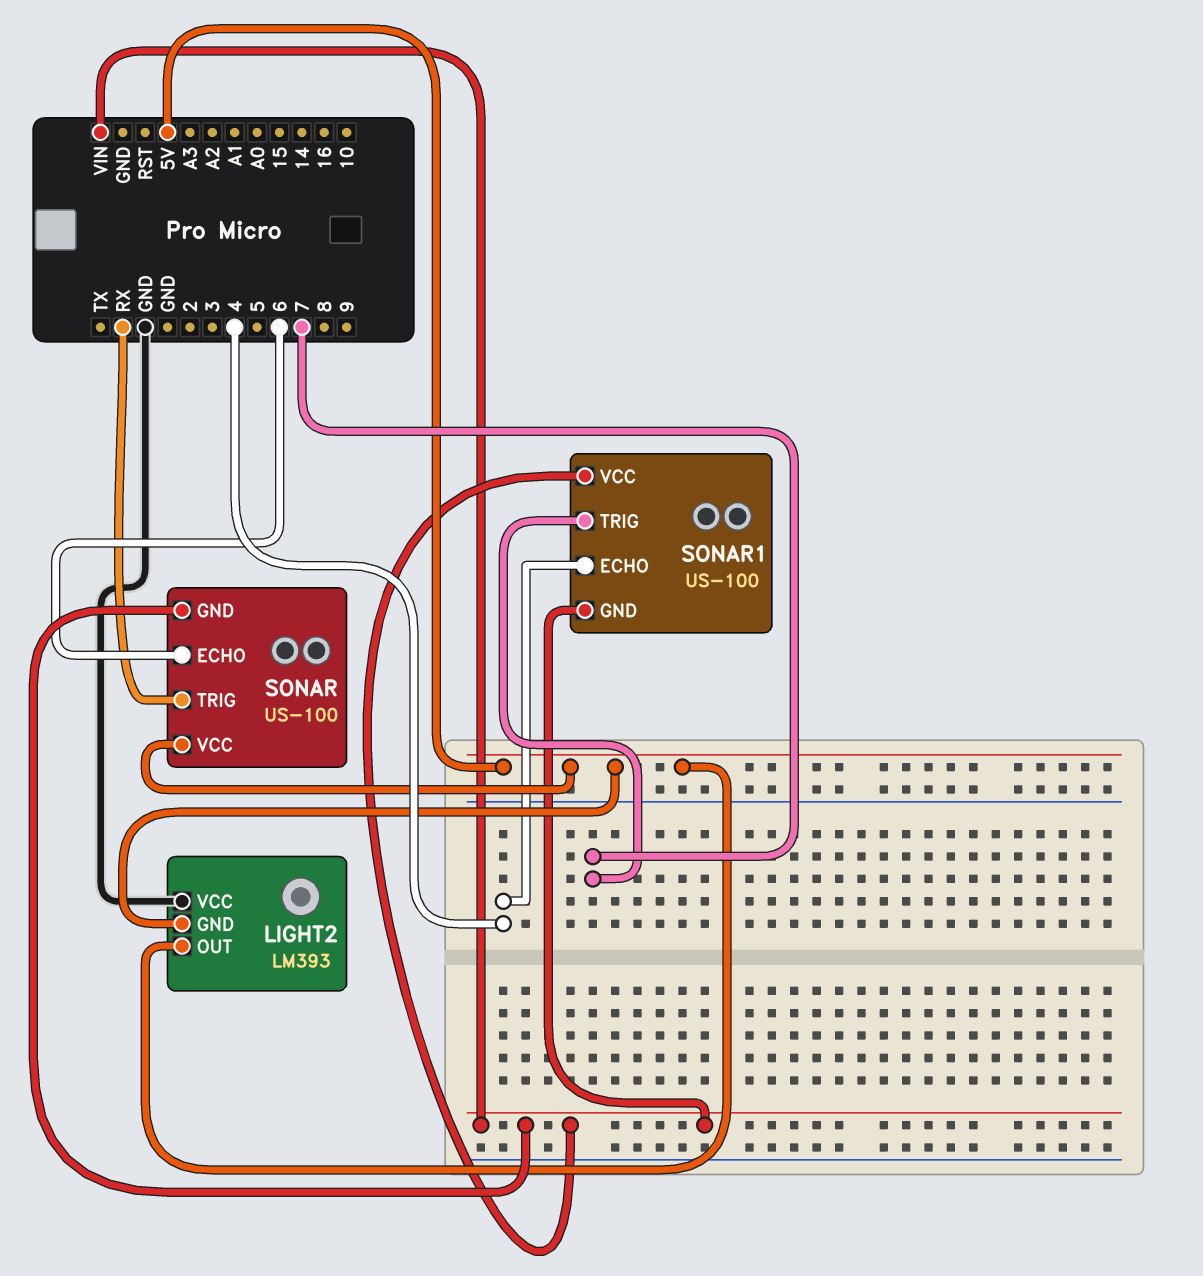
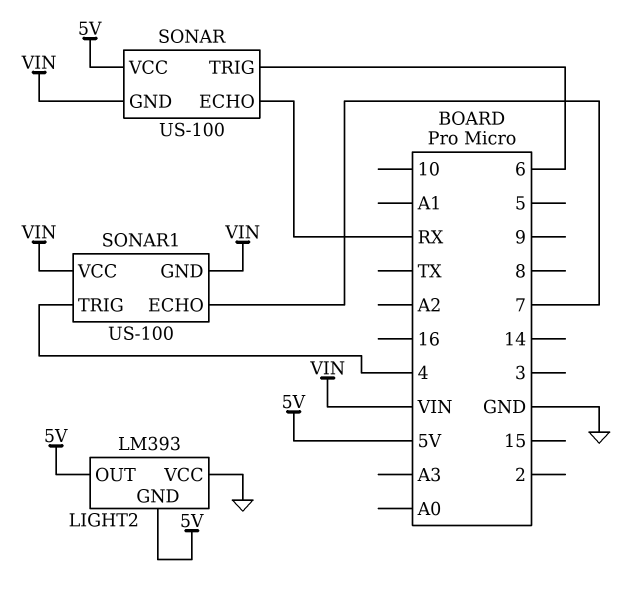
SONAR pin ECHO: 6 -> RX
SONAR pin TRIG: RX -> 6
SONAR1 pin ECHO: 4 -> 7
SONAR1 pin TRIG: 7 -> 4

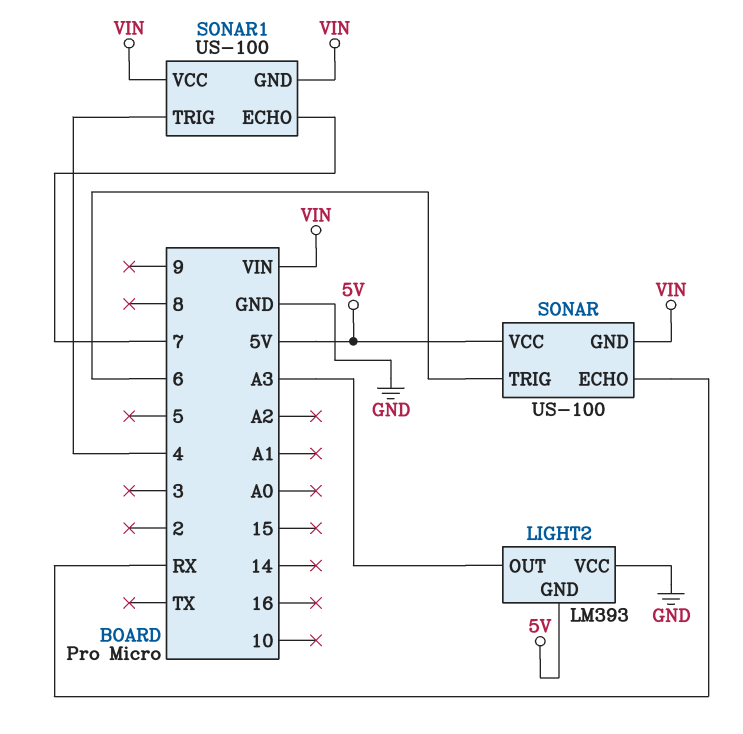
LIGHT2 pin OUT: 5V -> A3

